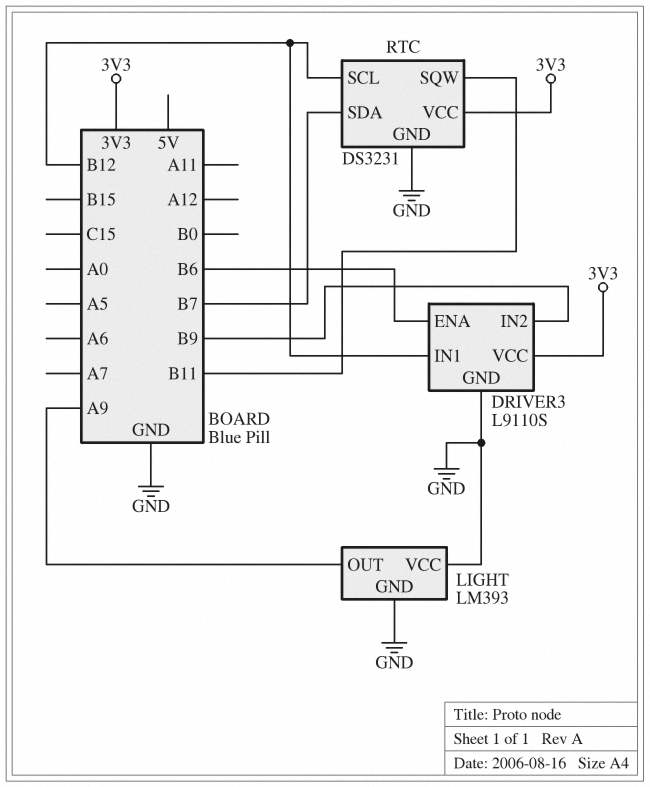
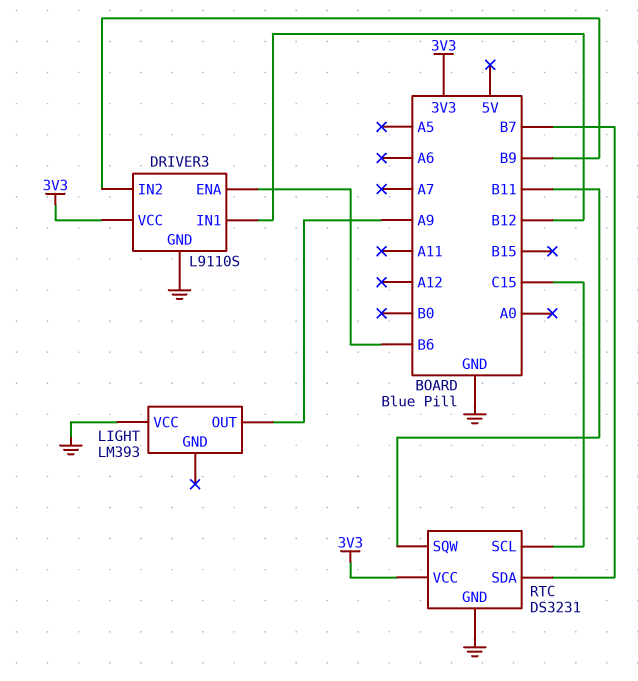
LIGHT pin GND: GND -> none
RTC pin SCL: B12 -> C15

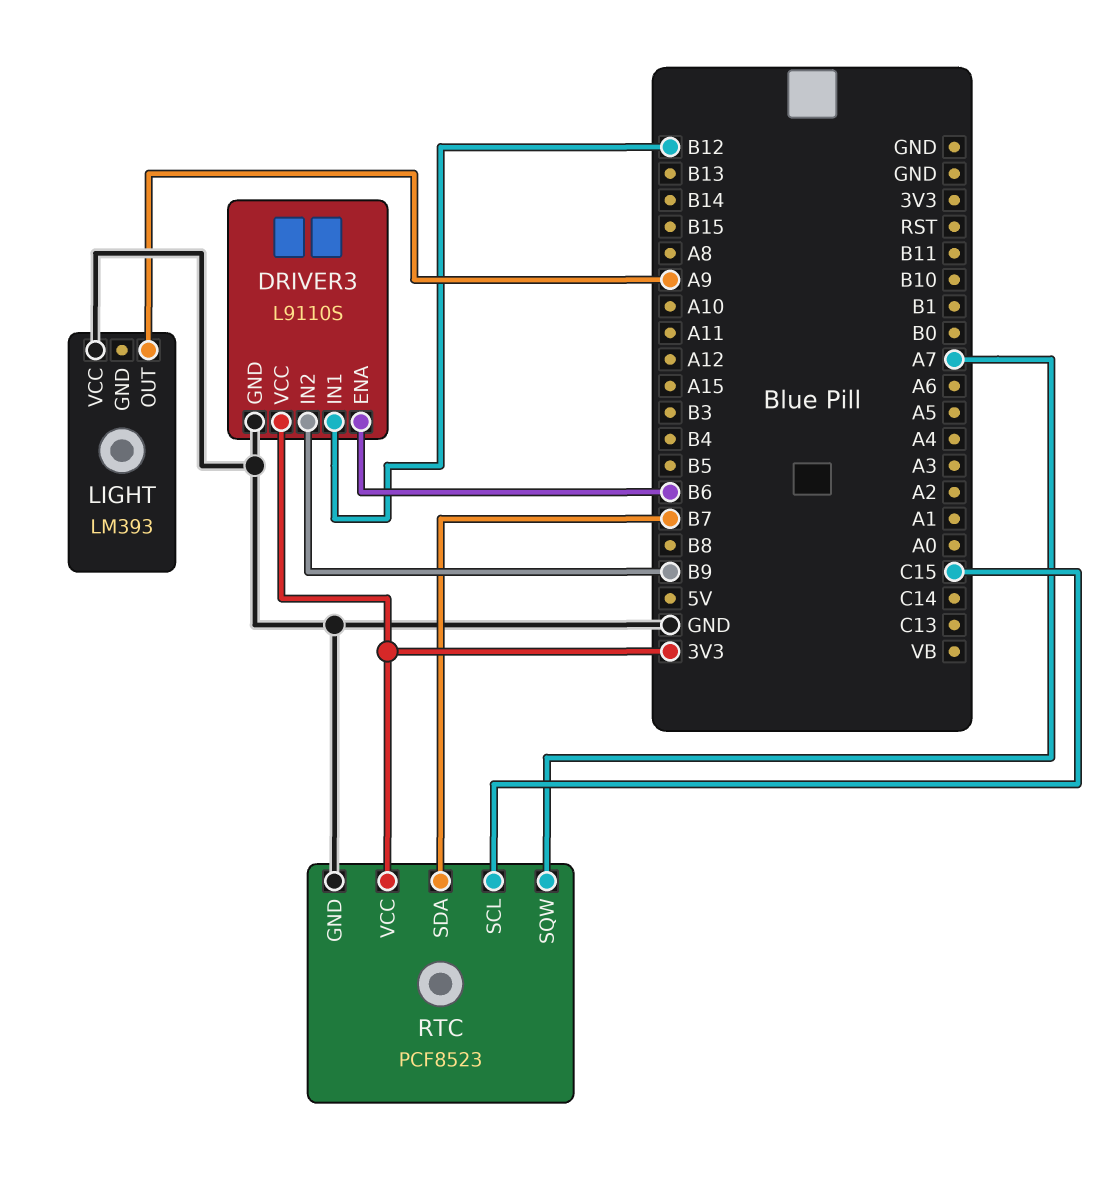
RTC: DS3231 -> PCF8523
RTC pin SQW: B11 -> A7

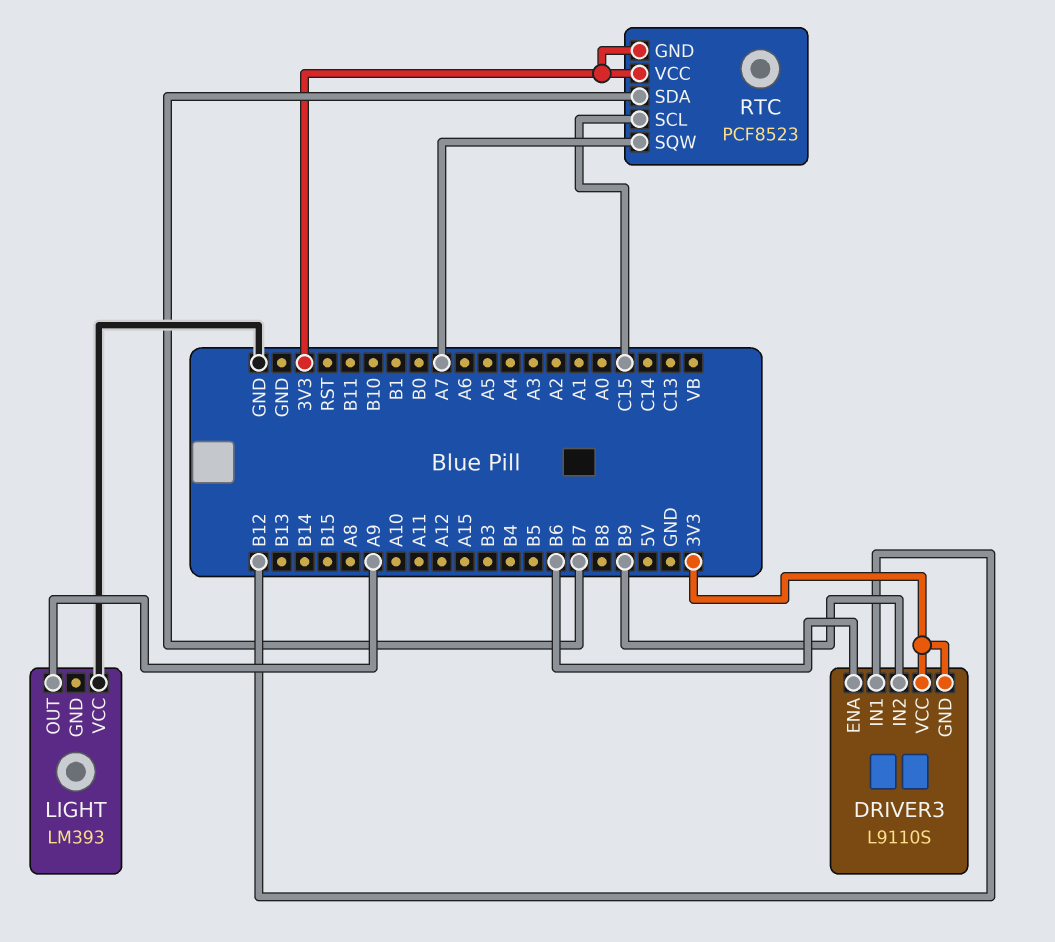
DRIVER3 pin GND: GND -> 3V3
RTC pin GND: GND -> 3V3

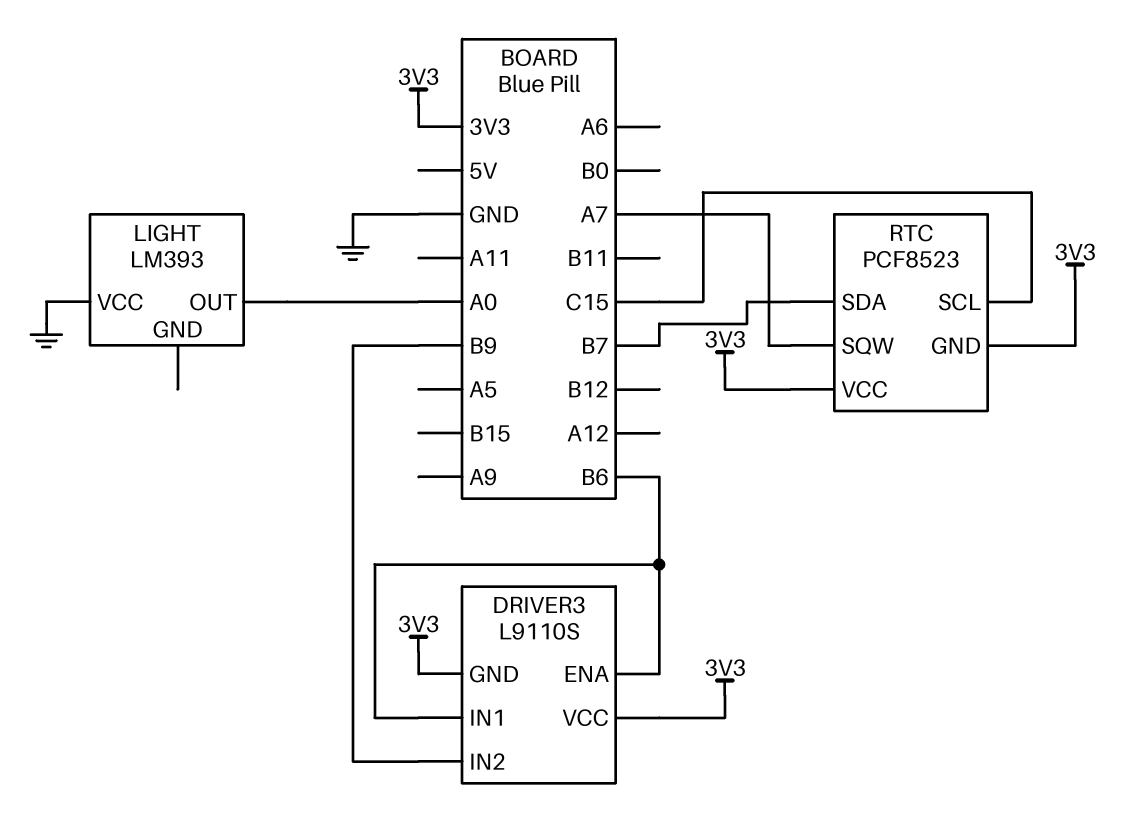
DRIVER3 pin IN1: B12 -> B6
LIGHT pin OUT: A9 -> A0

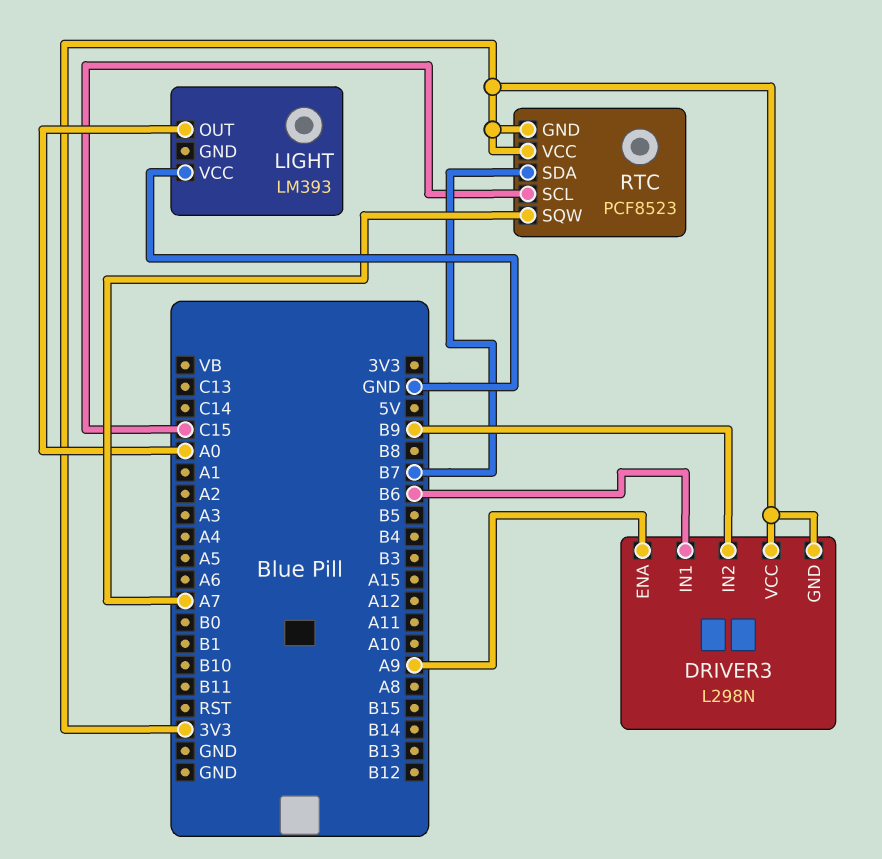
DRIVER3: L9110S -> L298N
DRIVER3 pin ENA: B6 -> A9

